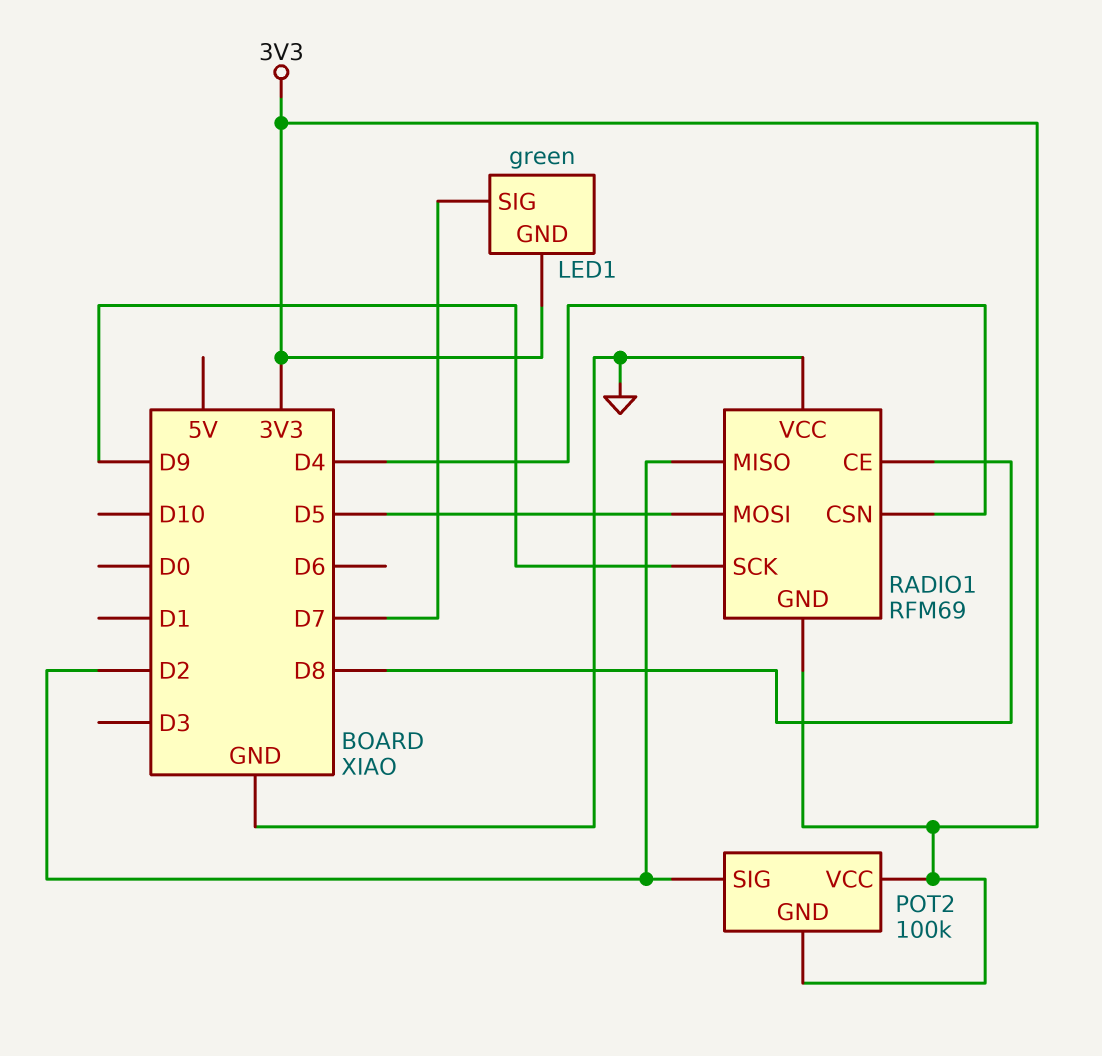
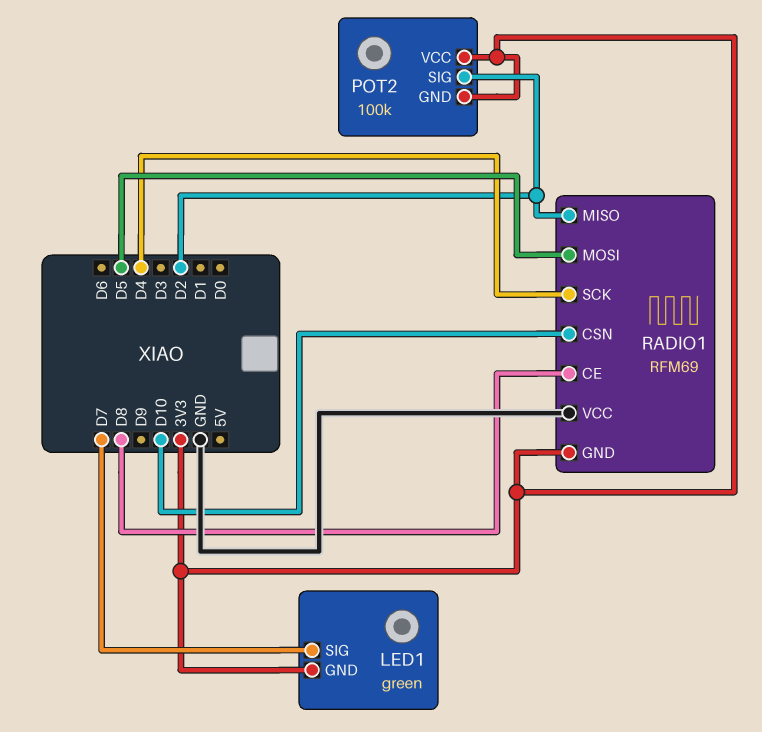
RADIO1 pin CSN: D4 -> D10
RADIO1 pin SCK: D9 -> D4

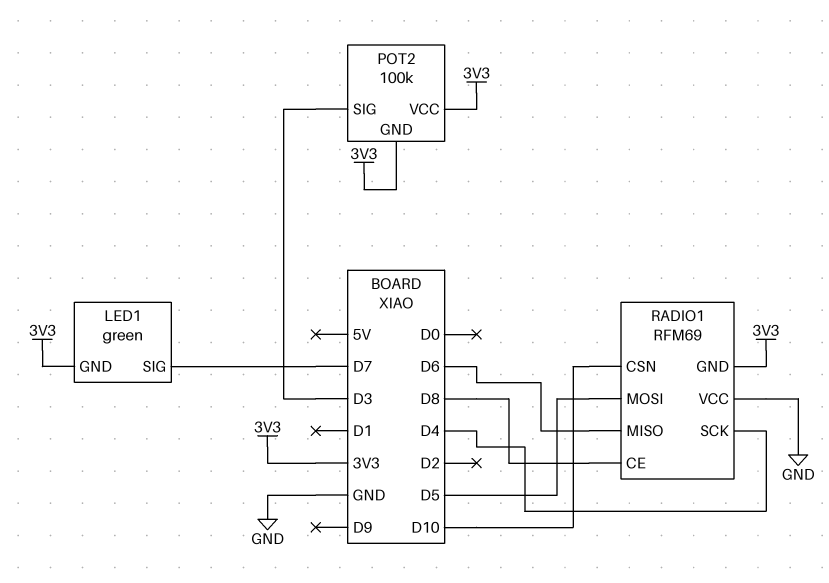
POT2 pin SIG: D2 -> D3
RADIO1 pin MISO: D2 -> D6

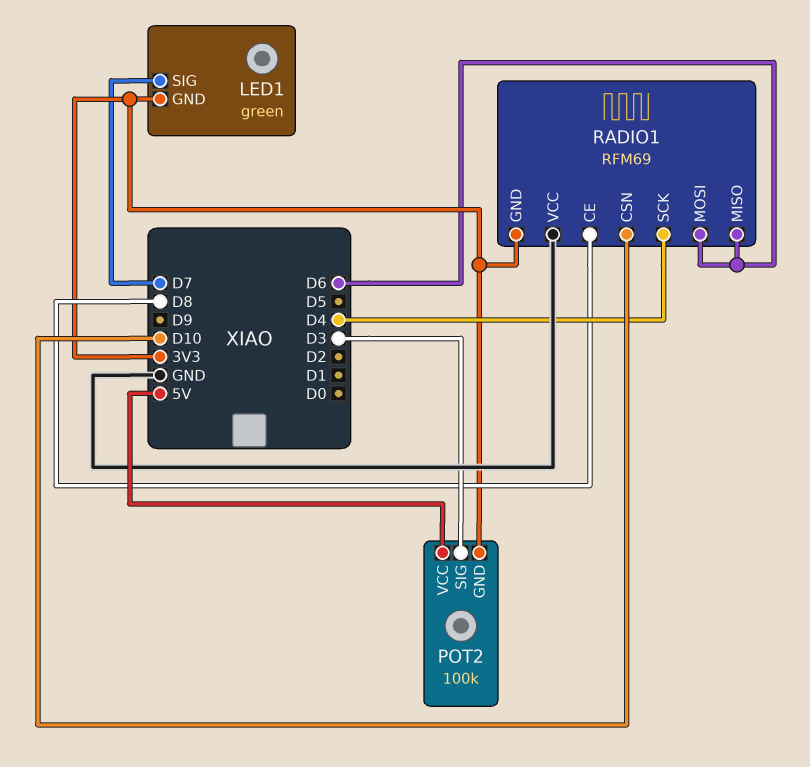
POT2 pin VCC: 3V3 -> 5V
RADIO1 pin MOSI: D5 -> D6

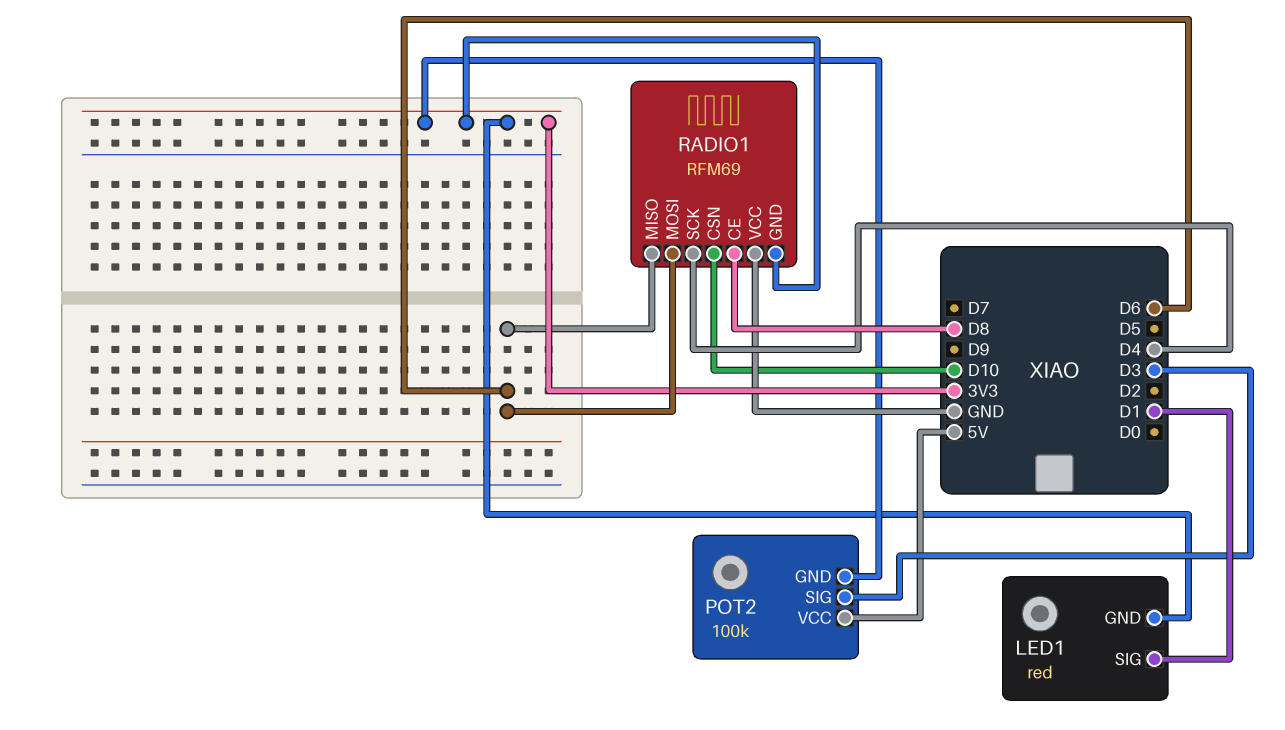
LED1: green -> red
LED1 pin SIG: D7 -> D1

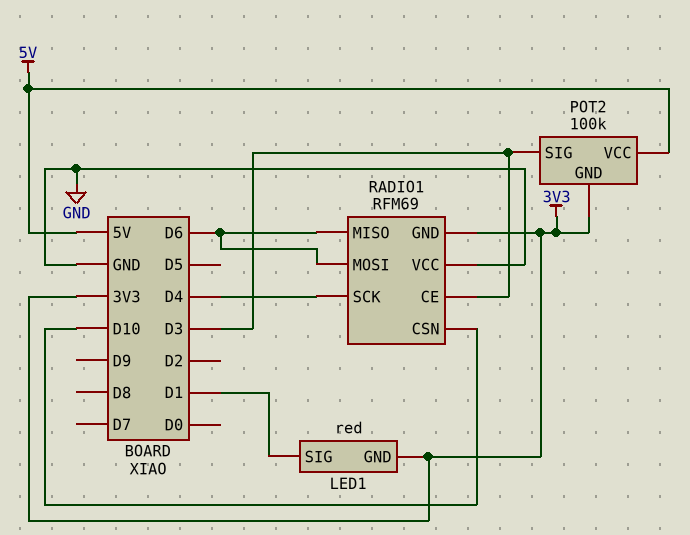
RADIO1 pin CE: D8 -> D3

